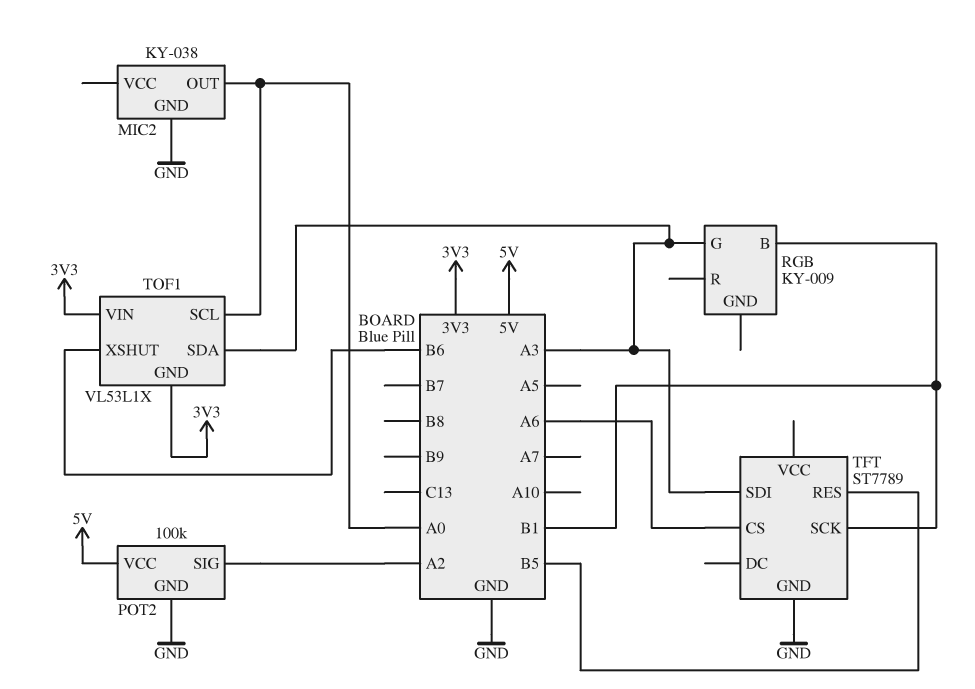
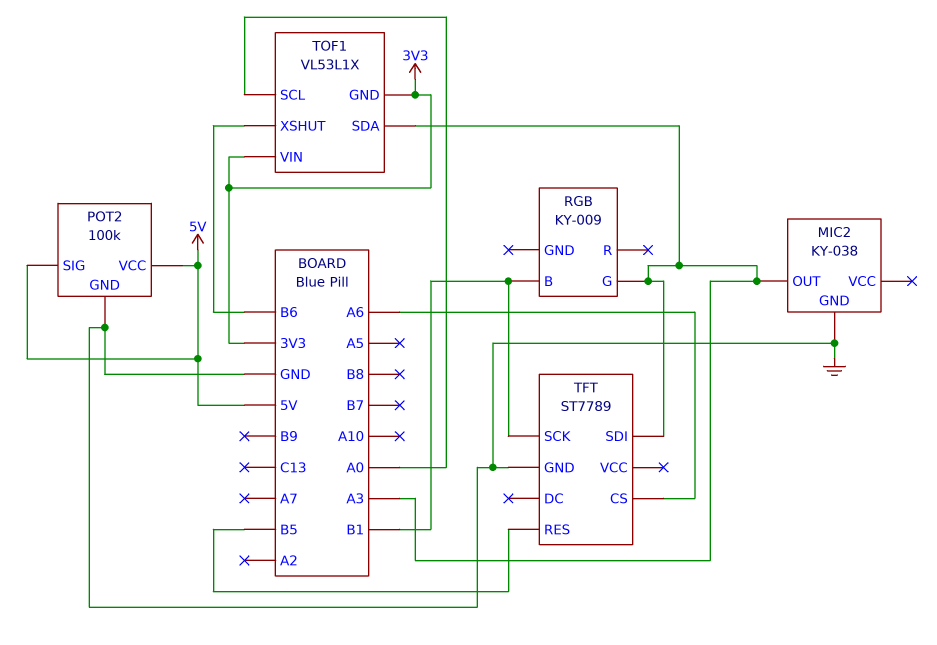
MIC2 pin OUT: A0 -> A3
POT2 pin SIG: A2 -> 5V

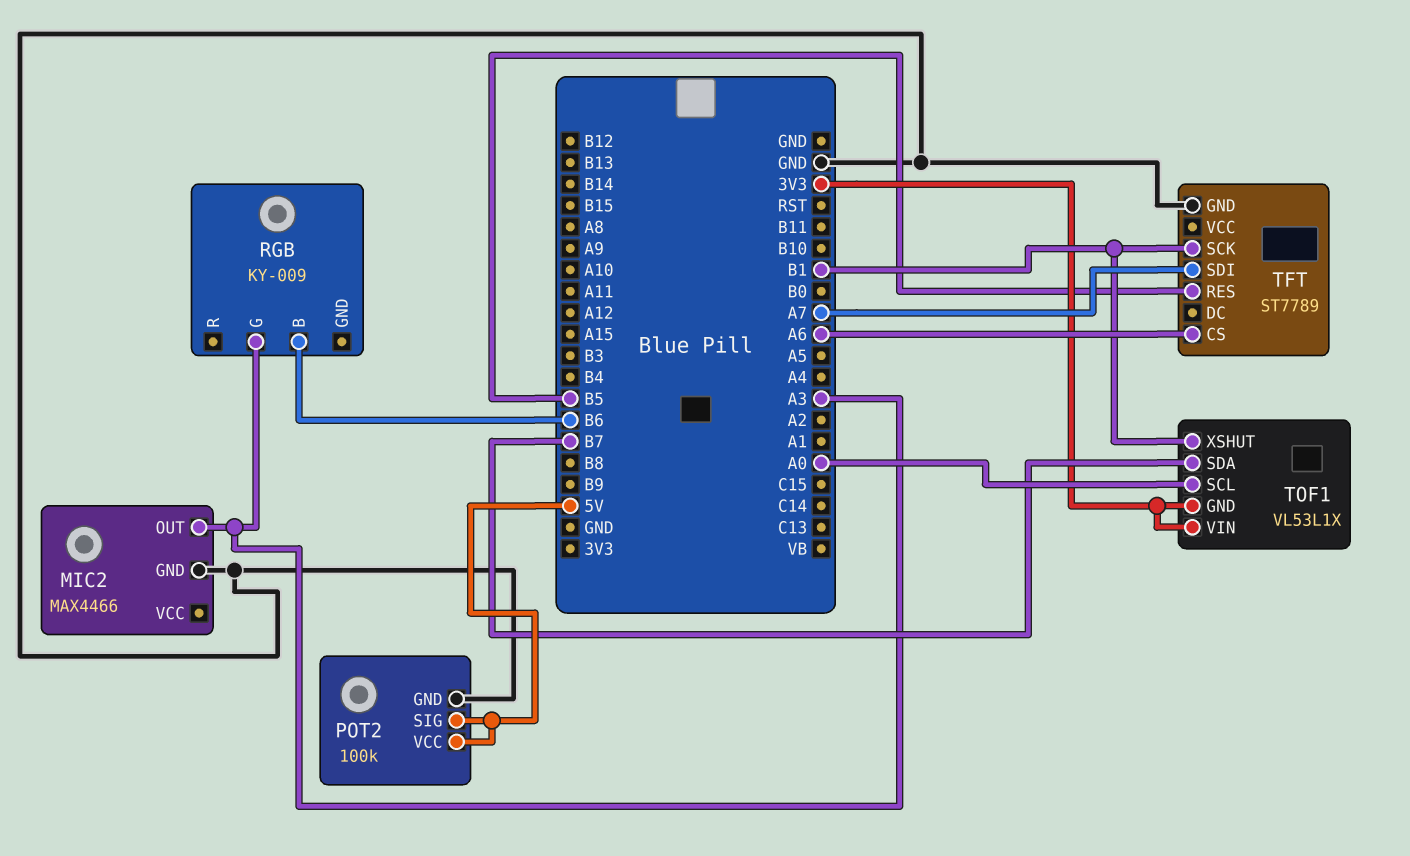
MIC2: KY-038 -> MAX4466
RGB pin B: B1 -> B6
TFT pin SDI: A3 -> A7
TOF1 pin SDA: A3 -> B7
TOF1 pin XSHUT: B6 -> B1

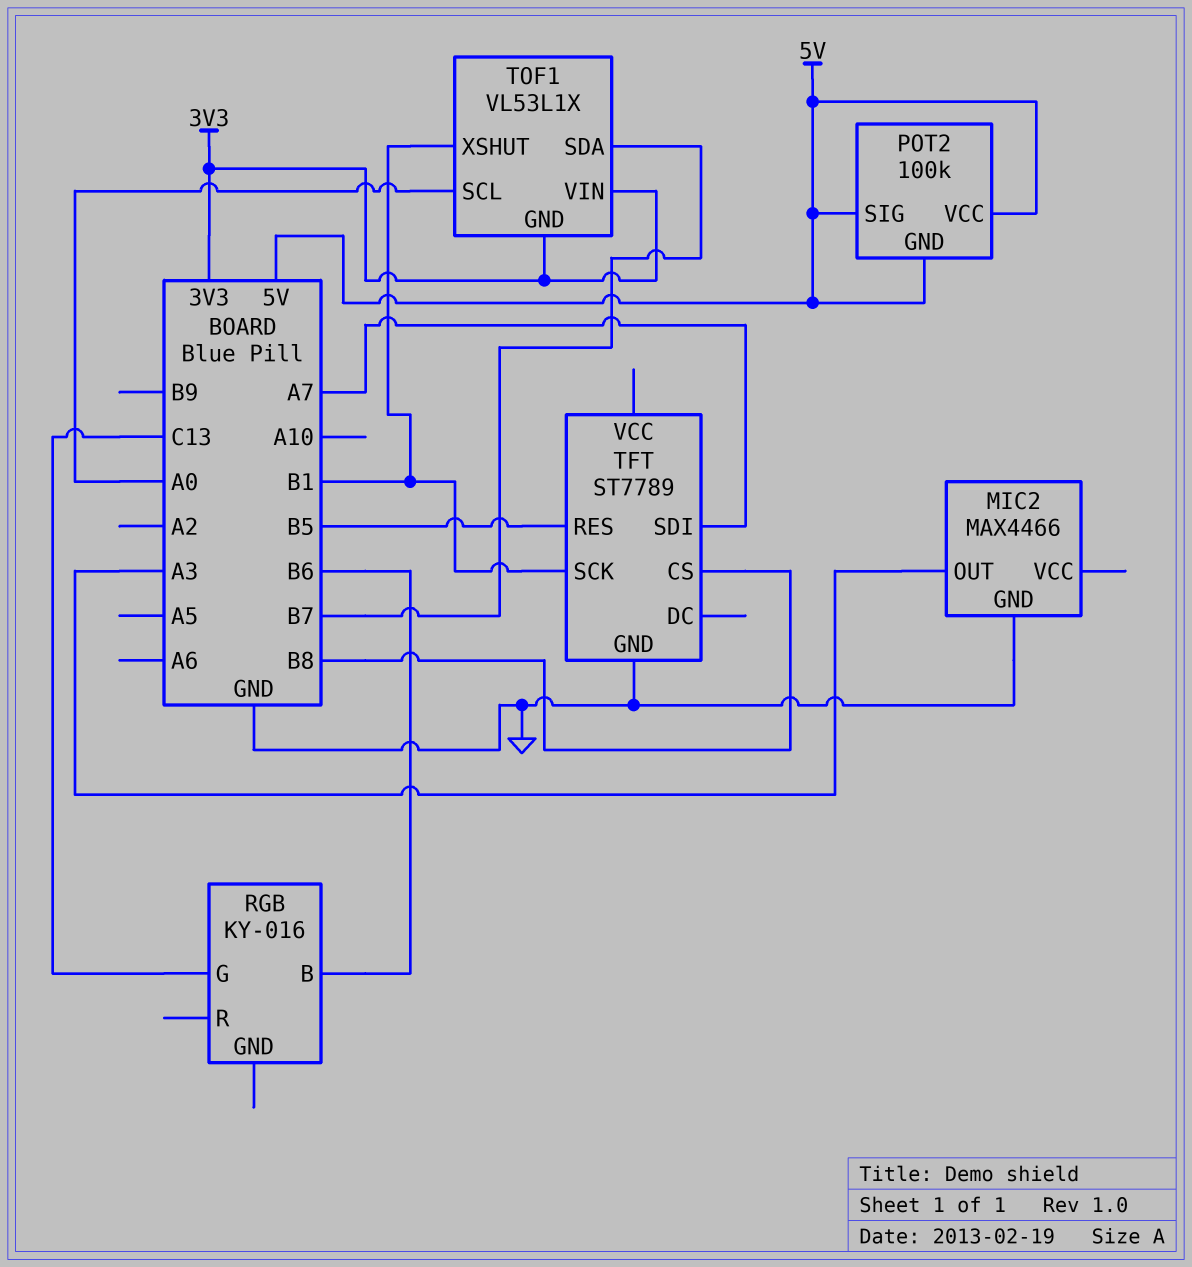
POT2 pin GND: GND -> 5V
RGB: KY-009 -> KY-016
RGB pin G: A3 -> C13
TFT pin CS: A6 -> B8

